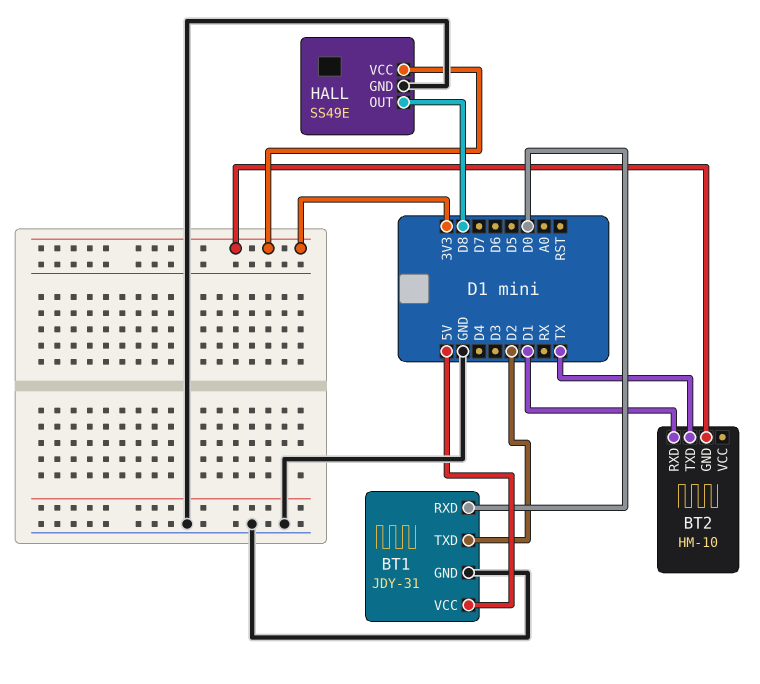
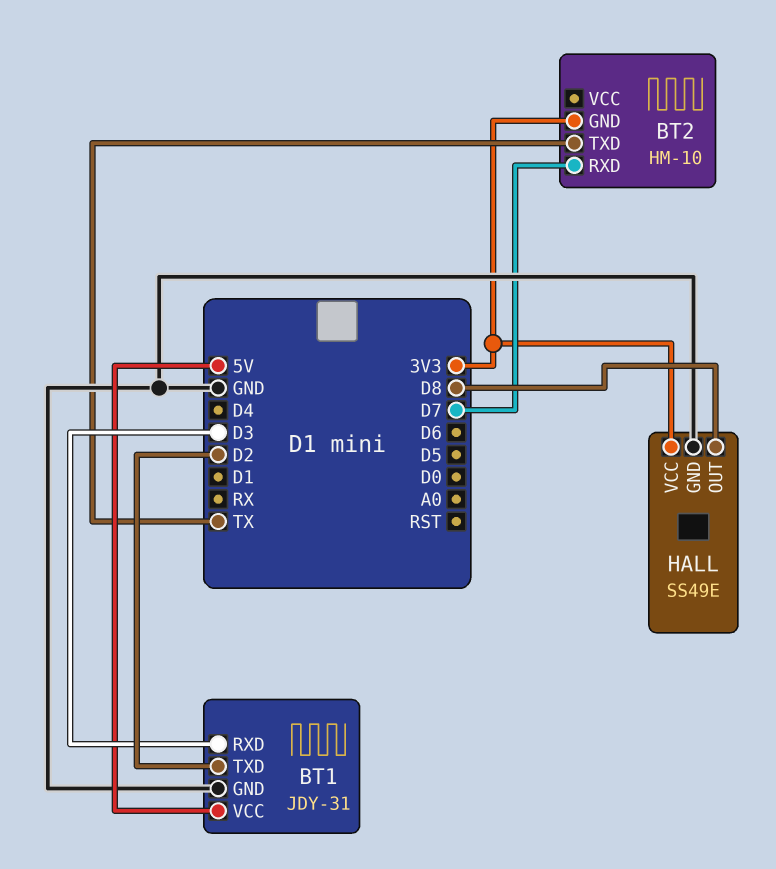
BT1 pin RXD: D0 -> D3
BT2 pin RXD: D1 -> D7

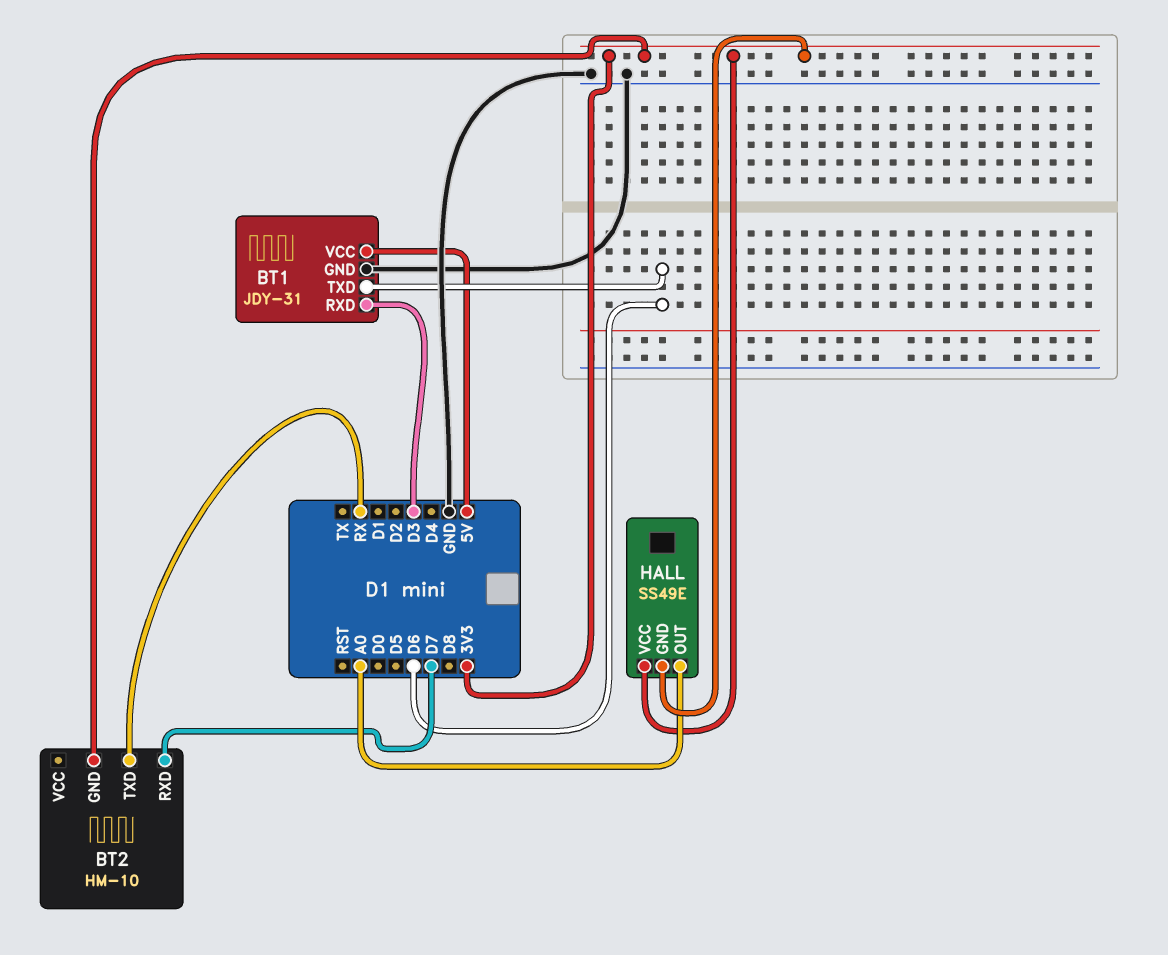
BT1 pin TXD: D2 -> D6
BT2 pin TXD: TX -> RX
HALL pin GND: GND -> 3V3
HALL pin OUT: D8 -> A0

